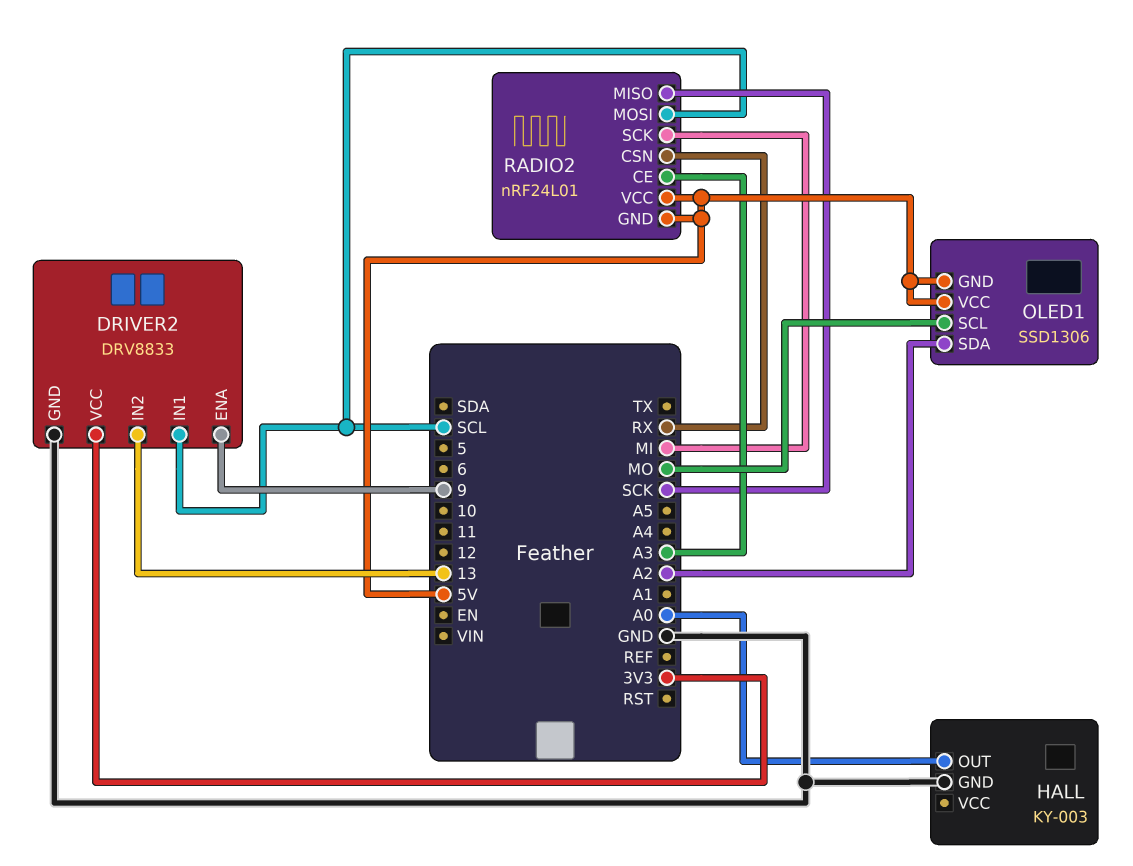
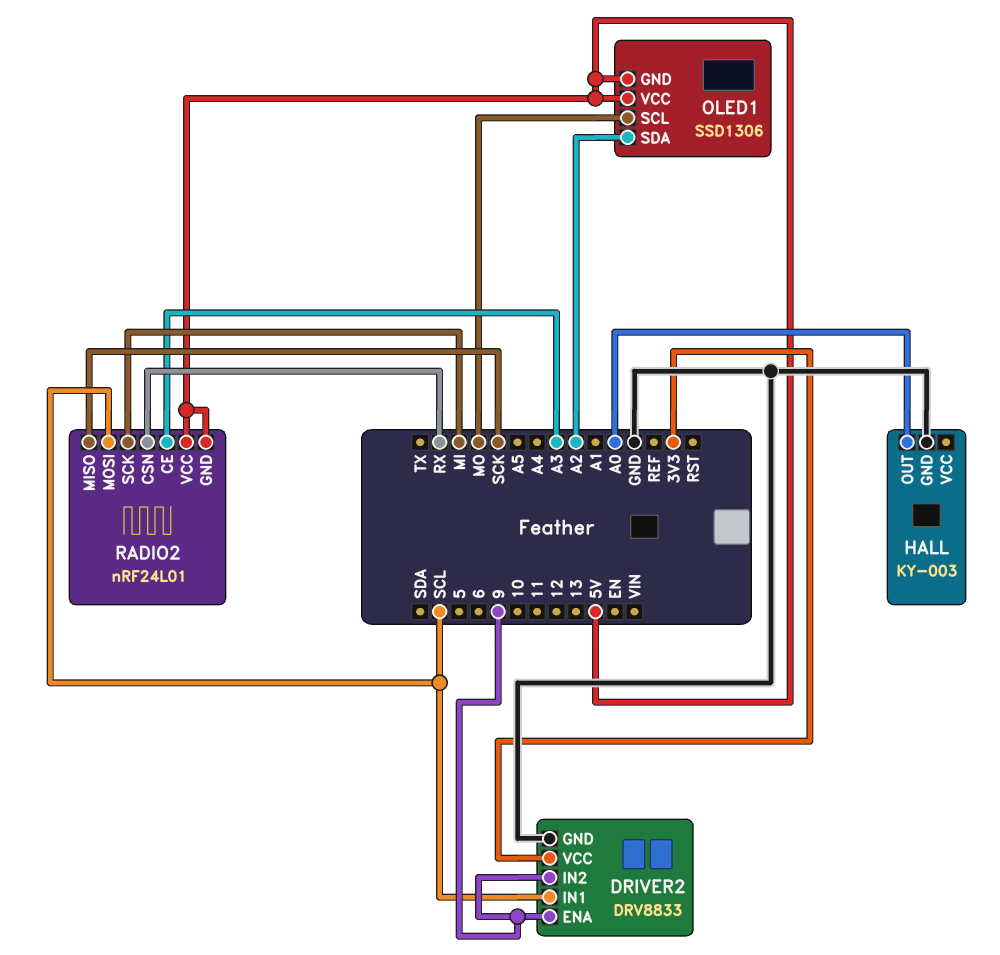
DRIVER2 pin IN2: 13 -> 9

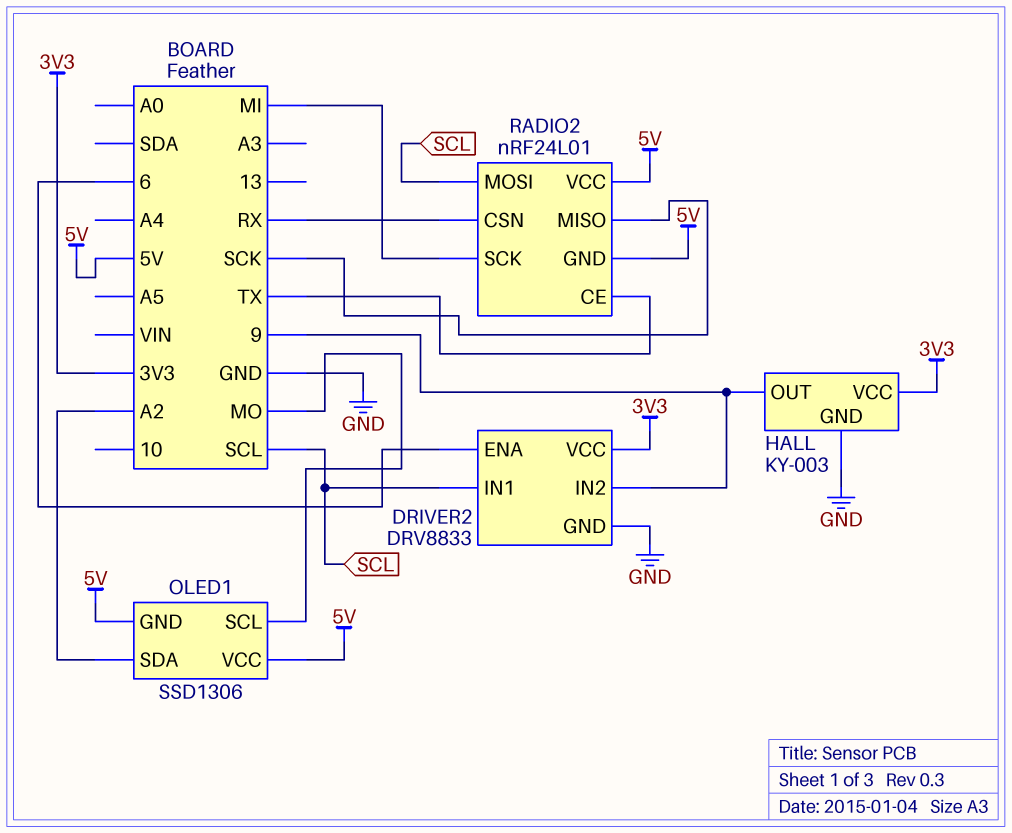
DRIVER2 pin ENA: 9 -> 6
HALL pin OUT: A0 -> 9
HALL pin VCC: none -> 3V3
RADIO2 pin CE: A3 -> TX

